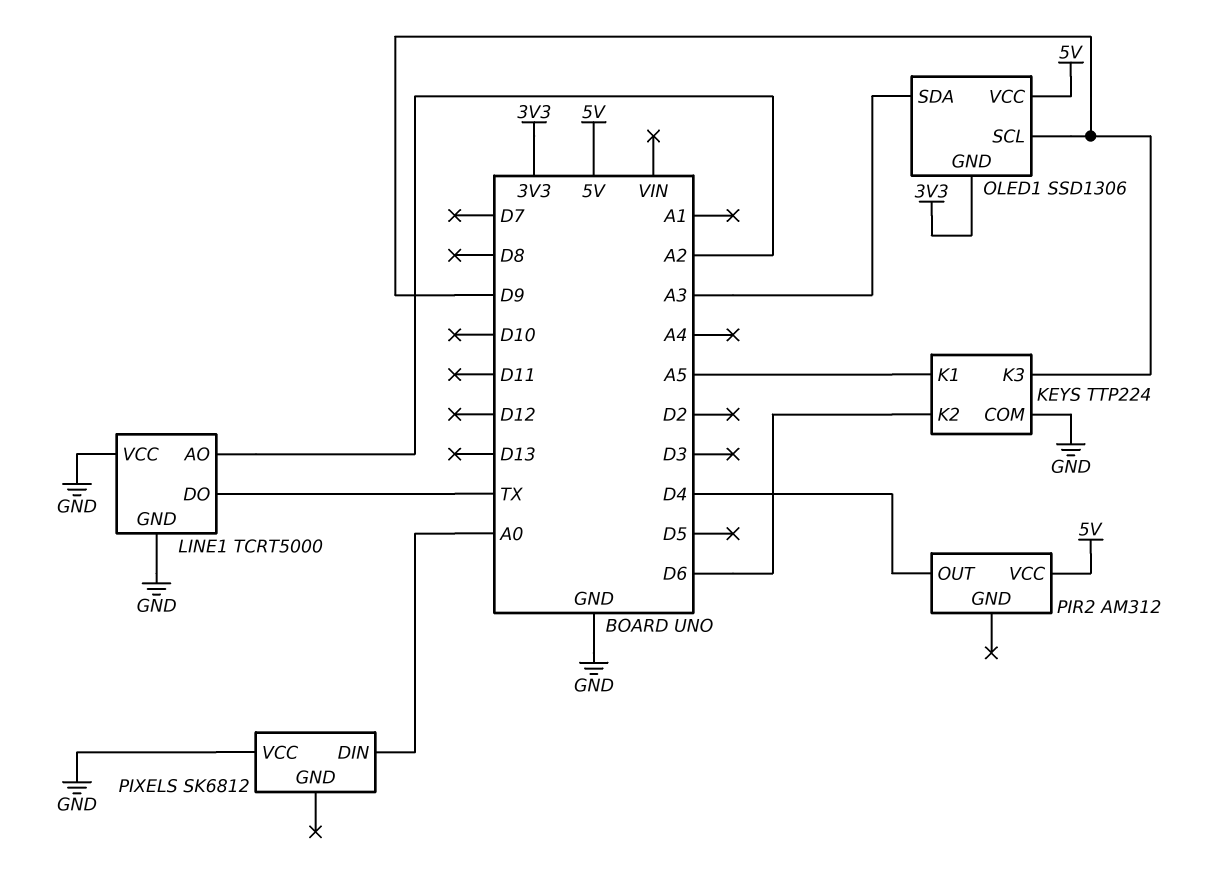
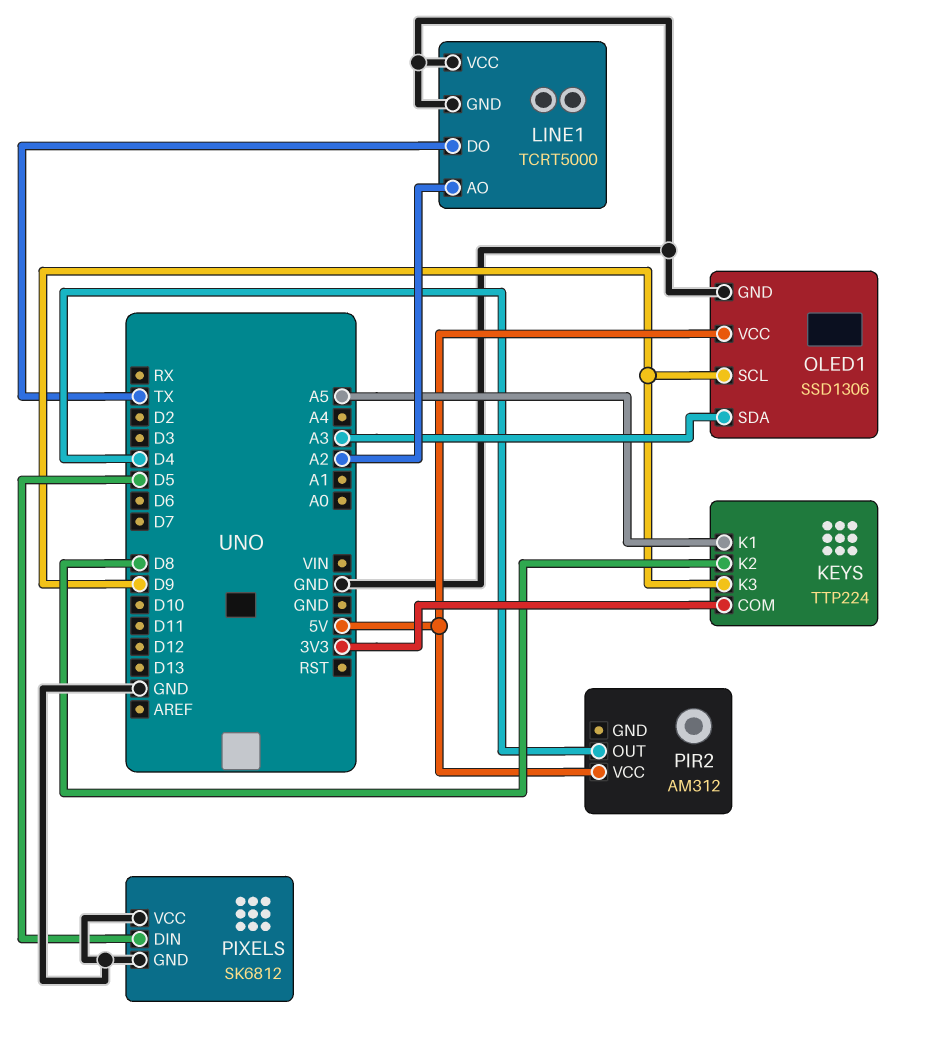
KEYS pin COM: GND -> 3V3
KEYS pin K2: D6 -> D8
OLED1 pin GND: 3V3 -> GND
PIXELS pin DIN: A0 -> D5
PIXELS pin GND: none -> GND

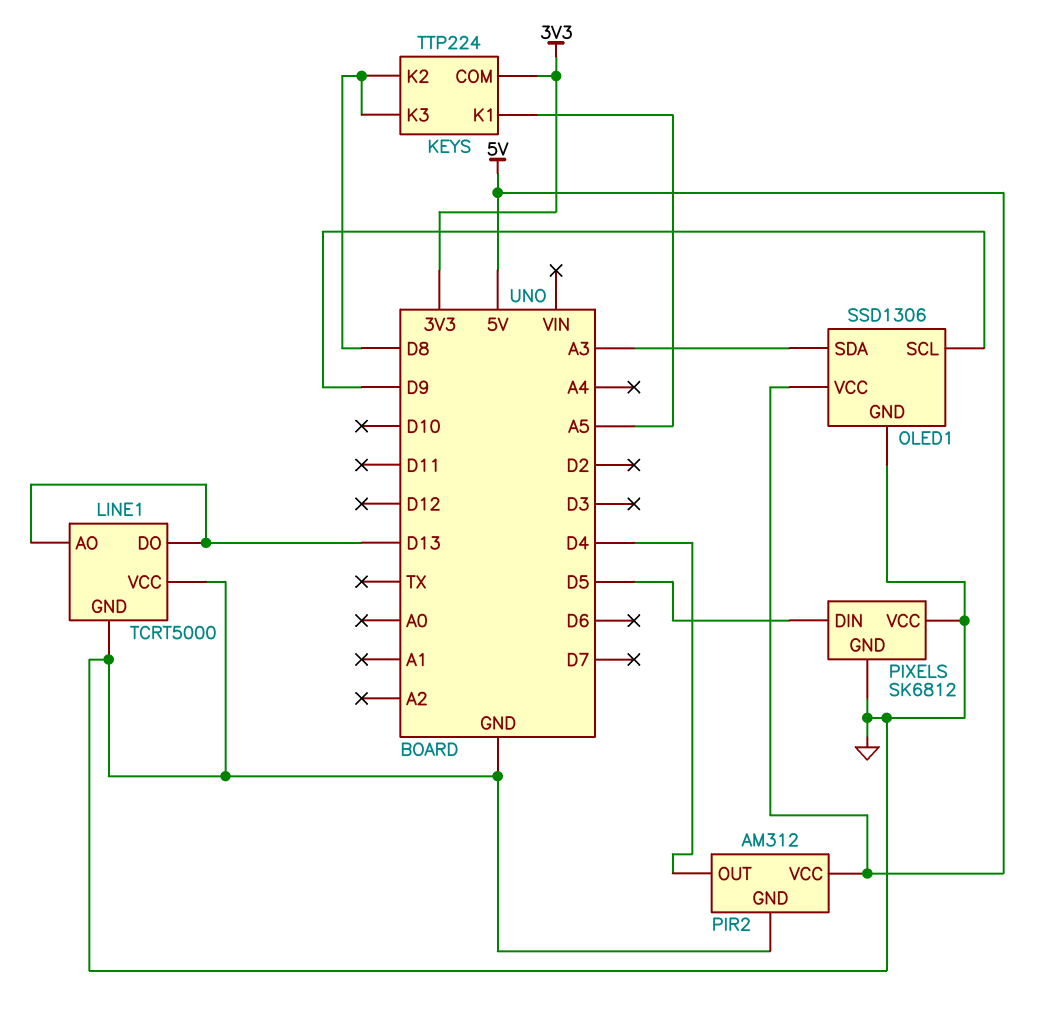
KEYS pin K3: D9 -> D8
LINE1 pin AO: A2 -> D13
LINE1 pin DO: TX -> D13
PIR2 pin GND: none -> GND

